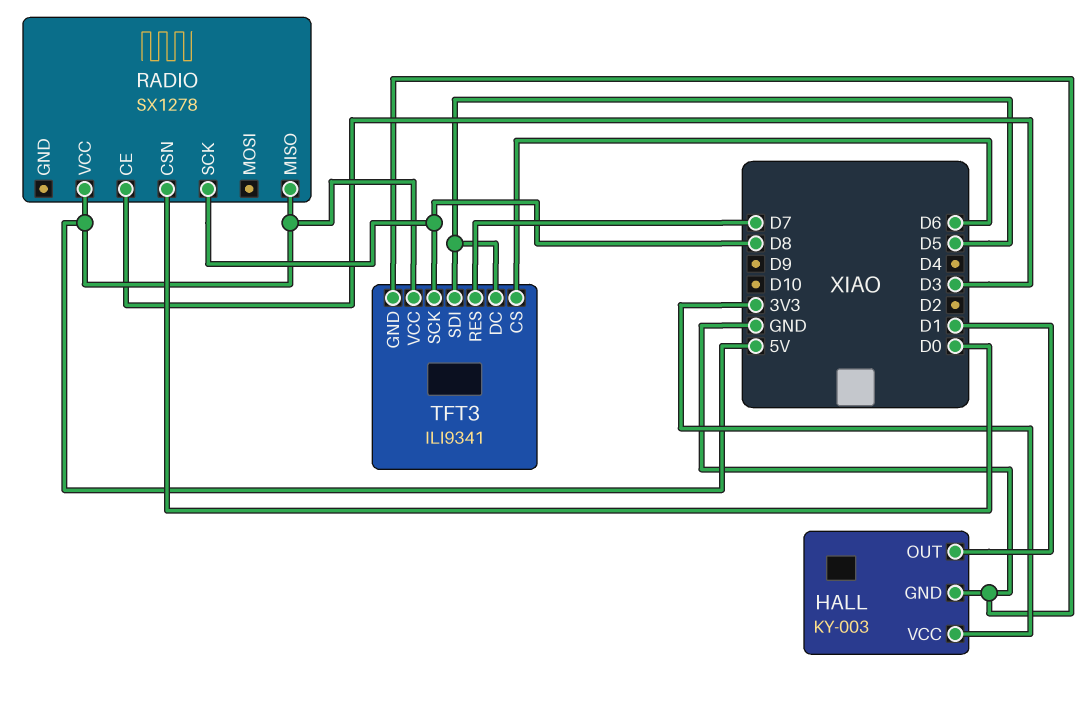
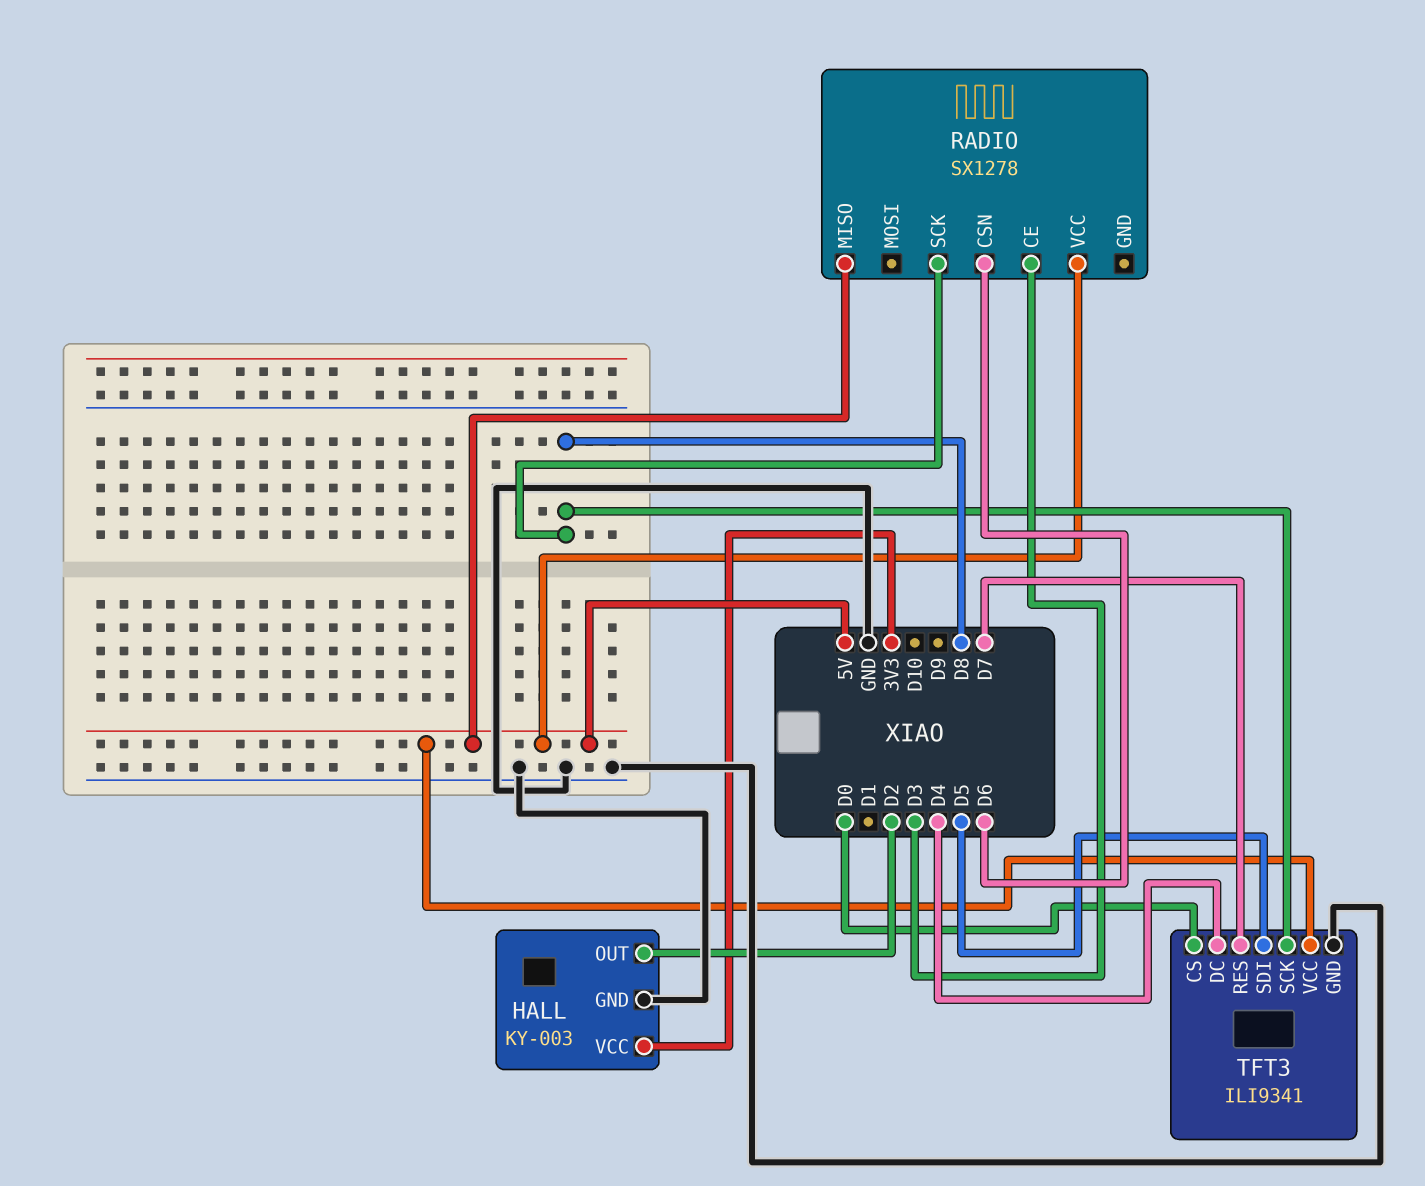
HALL pin OUT: D1 -> D2
RADIO pin CSN: D0 -> D6
TFT3 pin CS: D6 -> D0
TFT3 pin DC: D5 -> D4

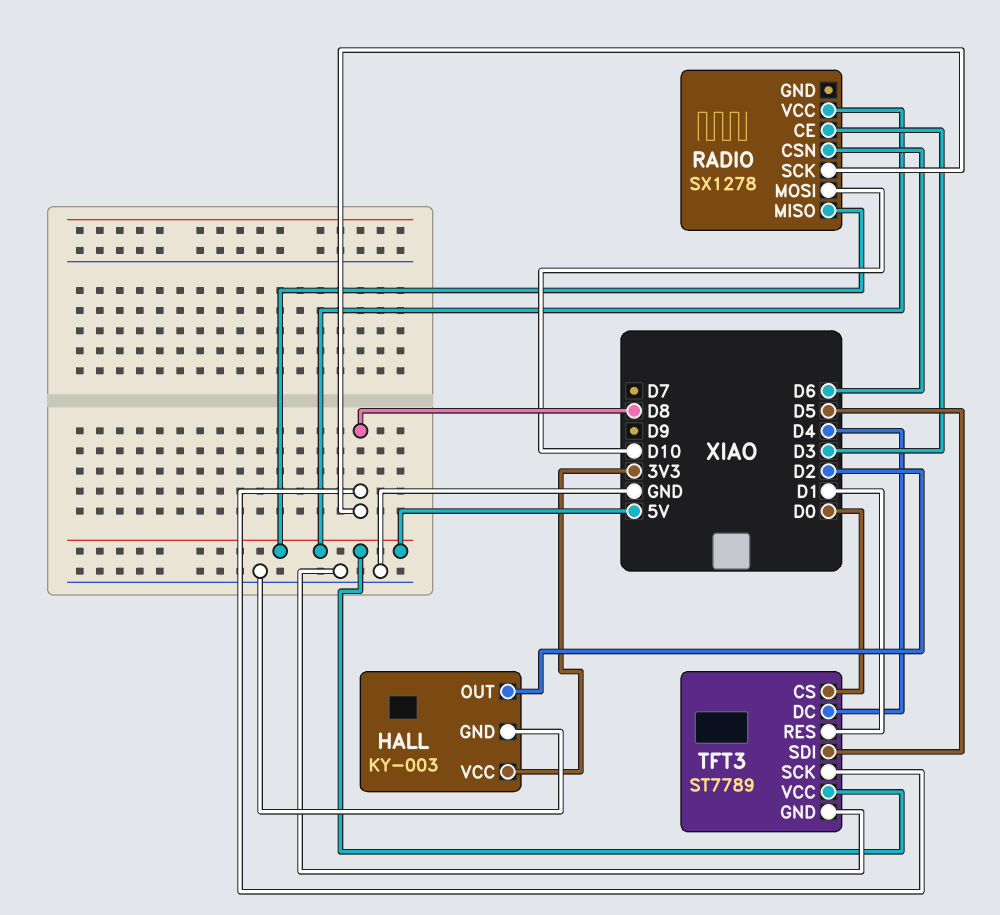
RADIO pin MOSI: none -> D10
TFT3: ILI9341 -> ST7789
TFT3 pin RES: D7 -> D1

